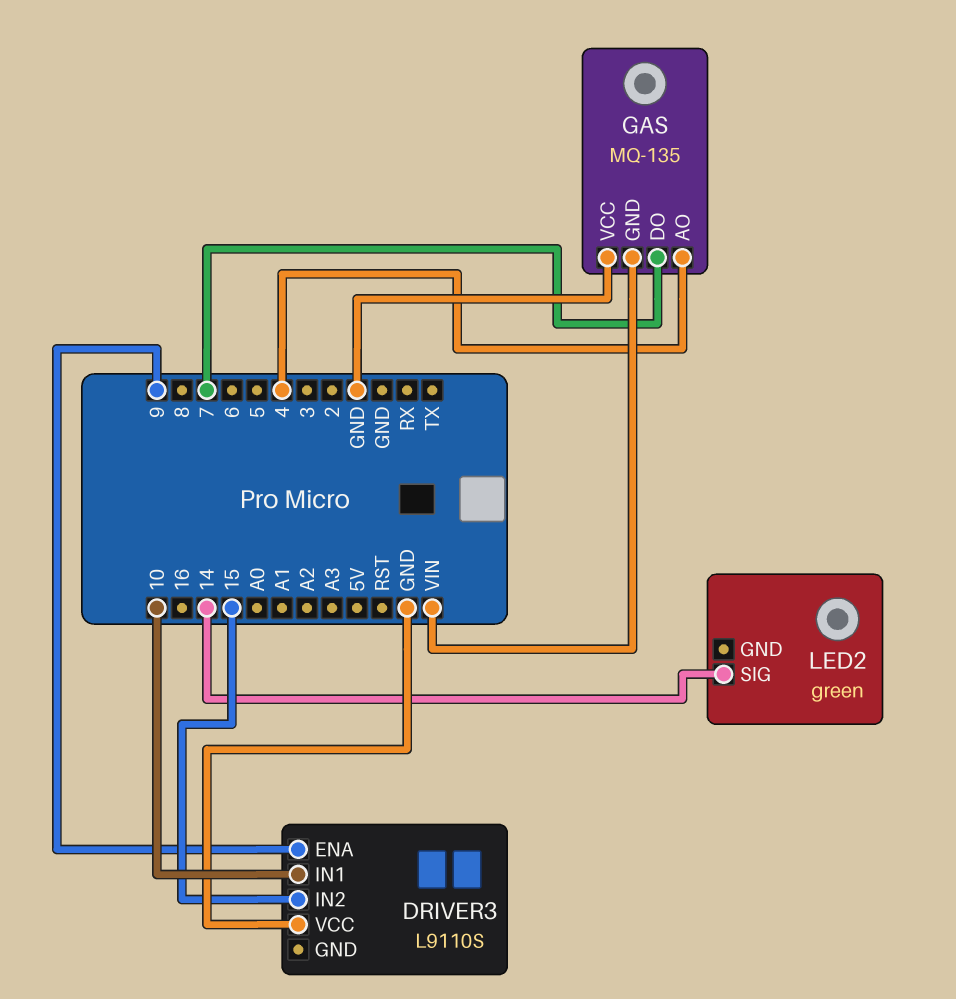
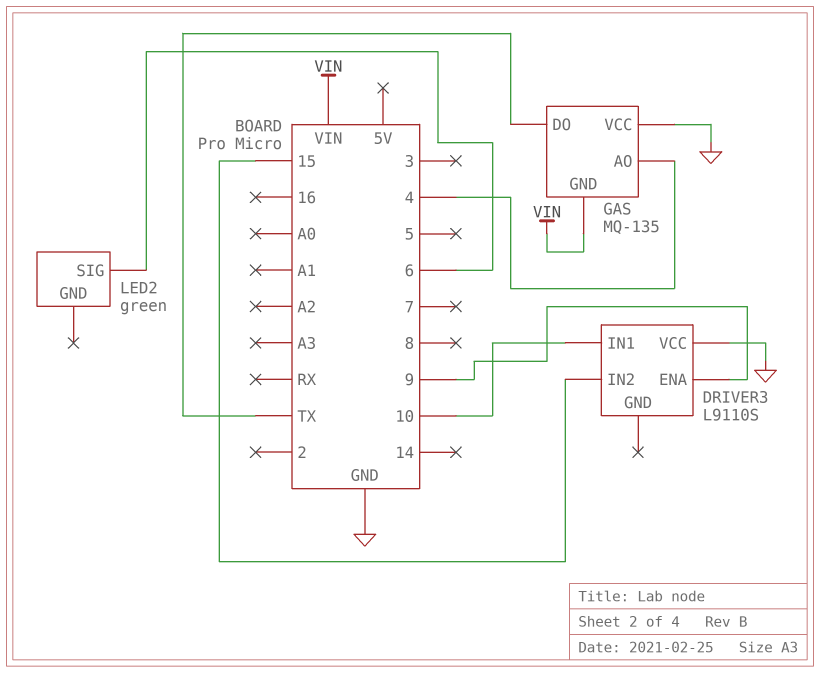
GAS pin DO: 7 -> TX
LED2 pin SIG: 14 -> 6

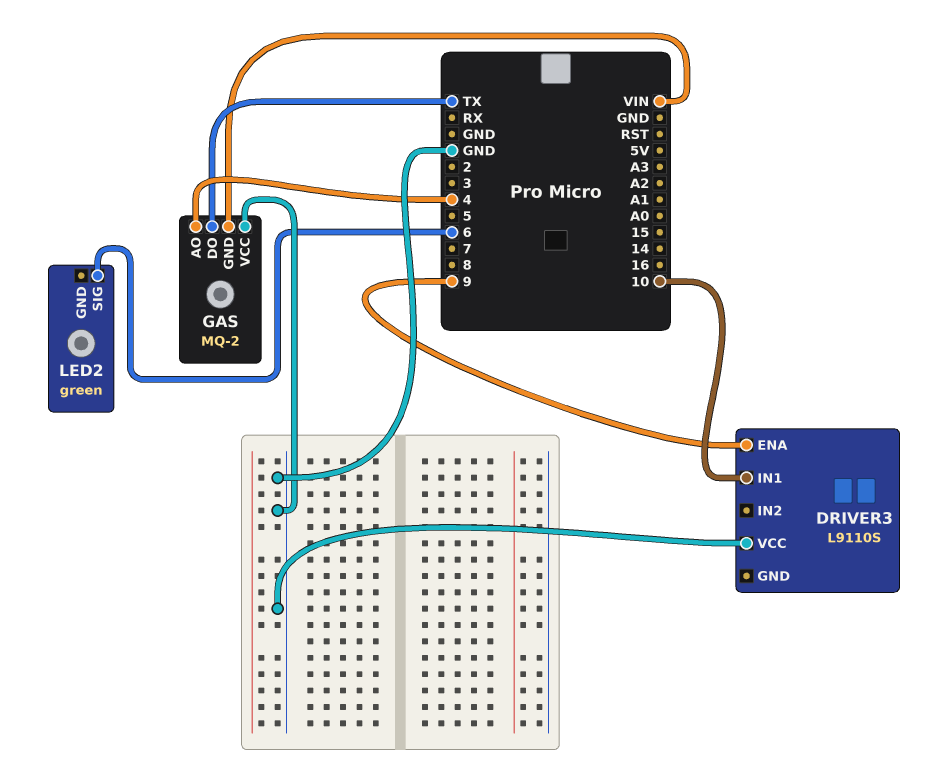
DRIVER3 pin IN2: 15 -> none
GAS: MQ-135 -> MQ-2

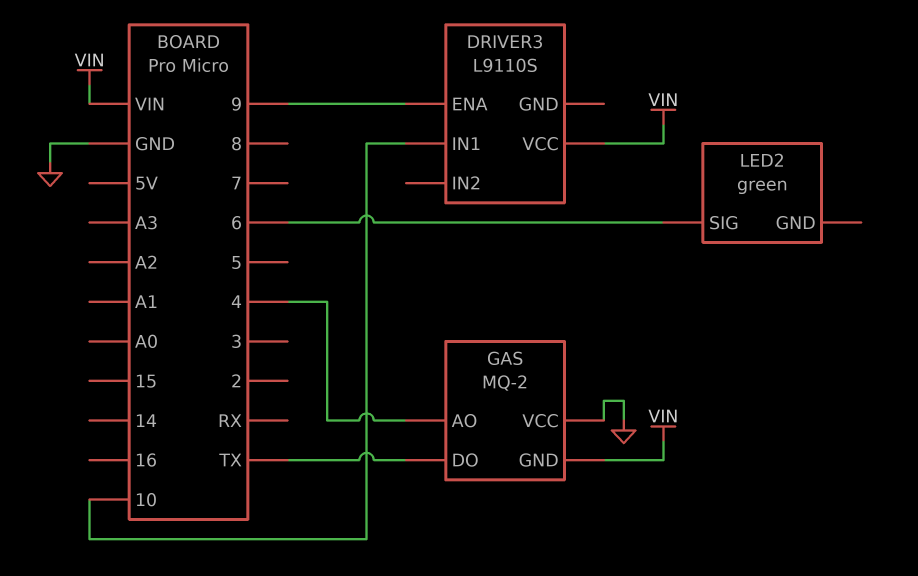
DRIVER3 pin VCC: GND -> VIN

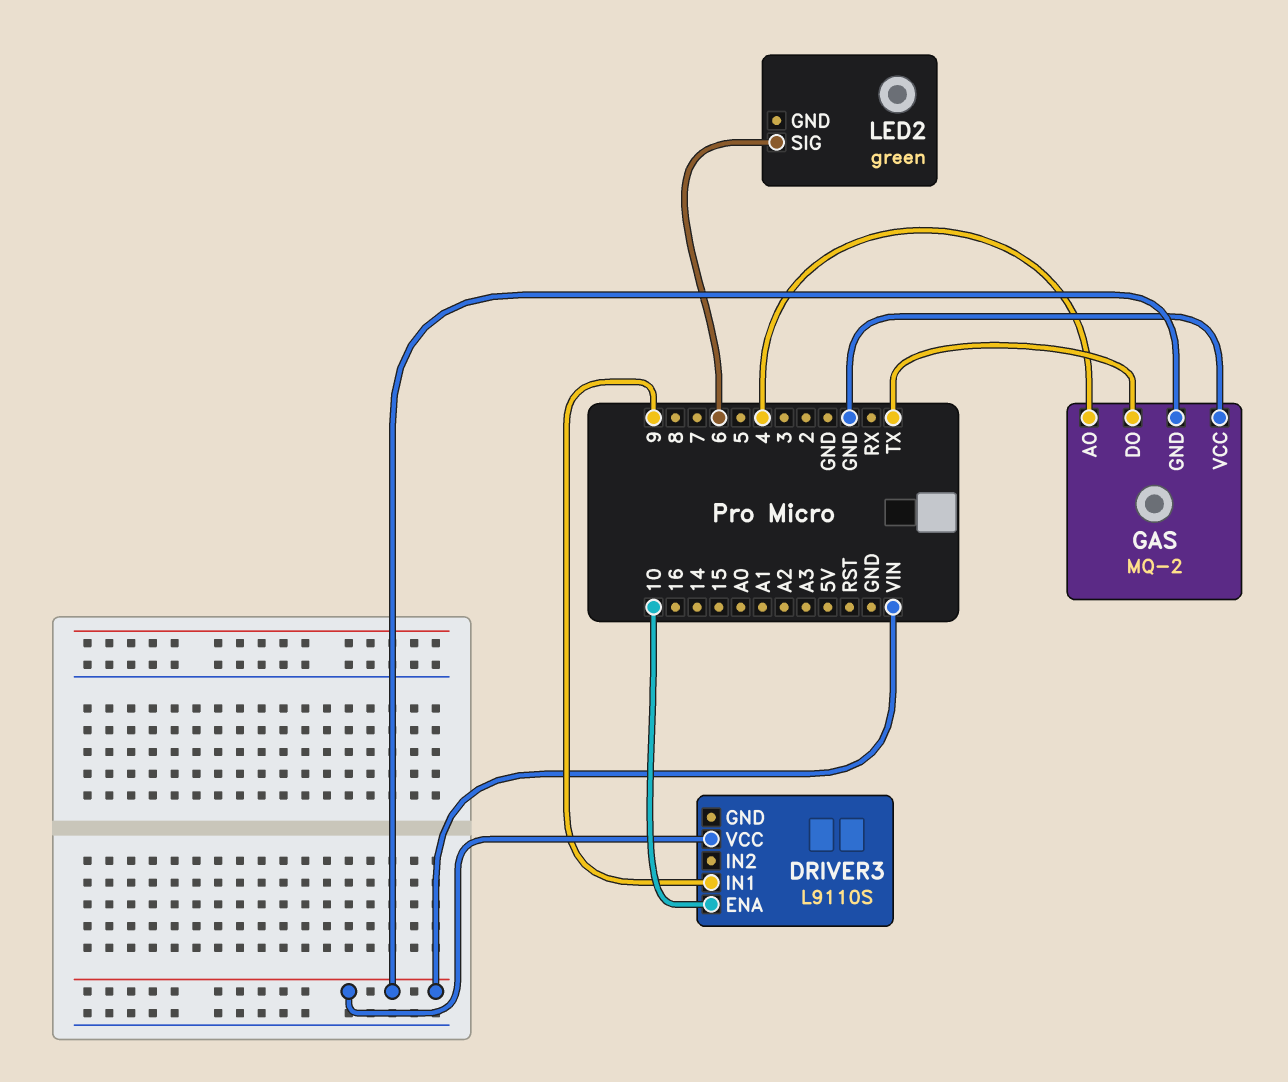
DRIVER3 pin ENA: 9 -> 10
DRIVER3 pin IN1: 10 -> 9

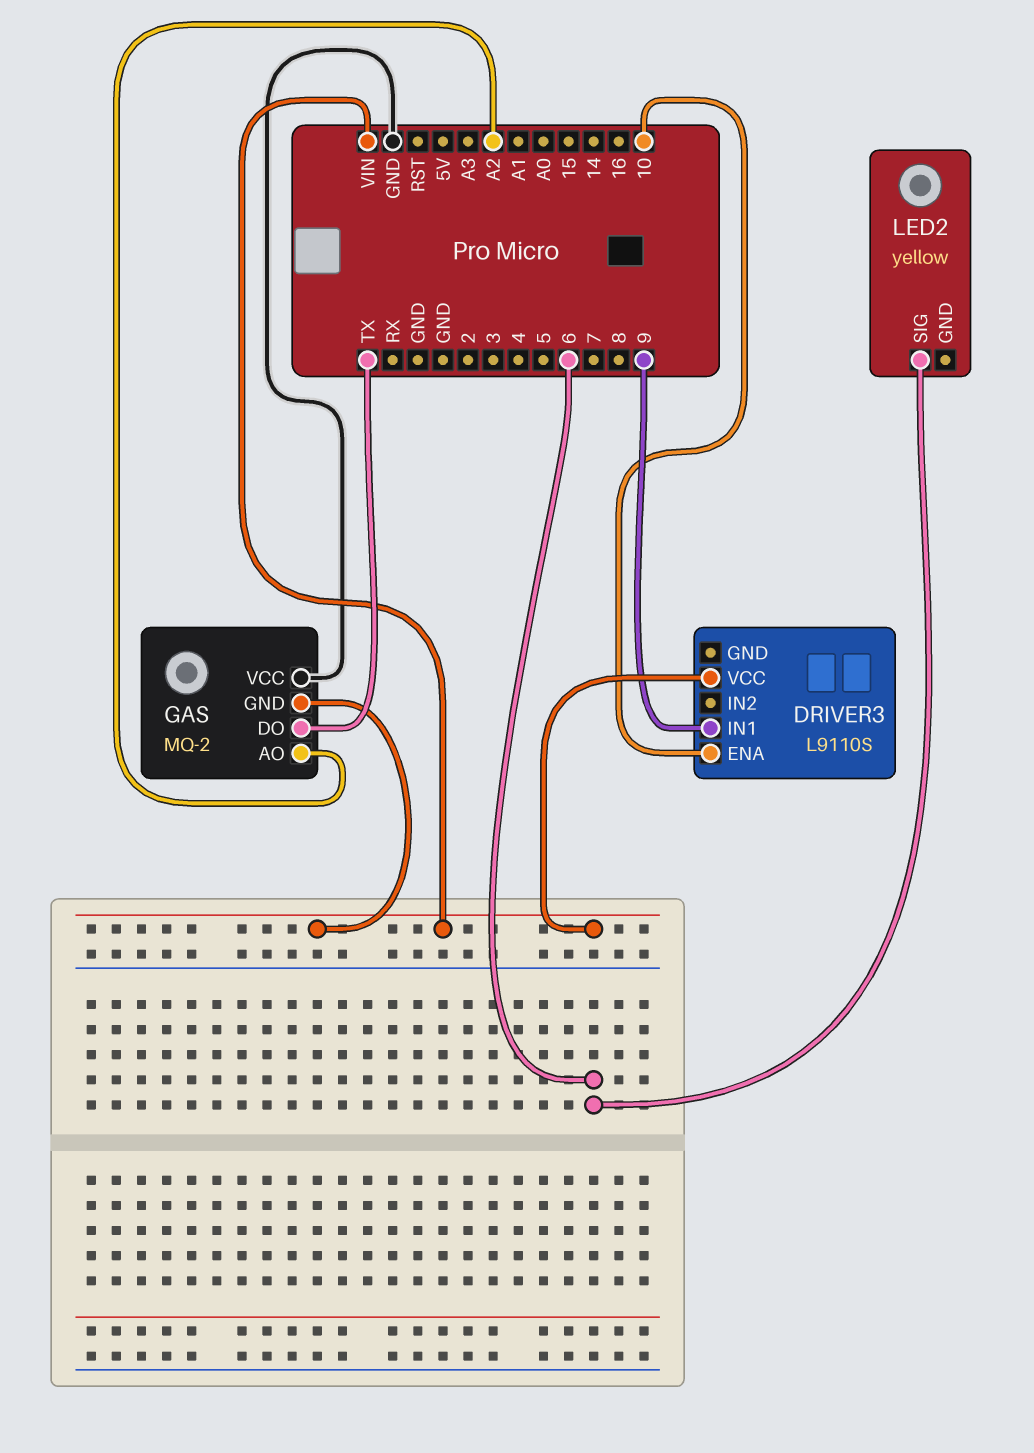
GAS pin AO: 4 -> A2
LED2: green -> yellow

